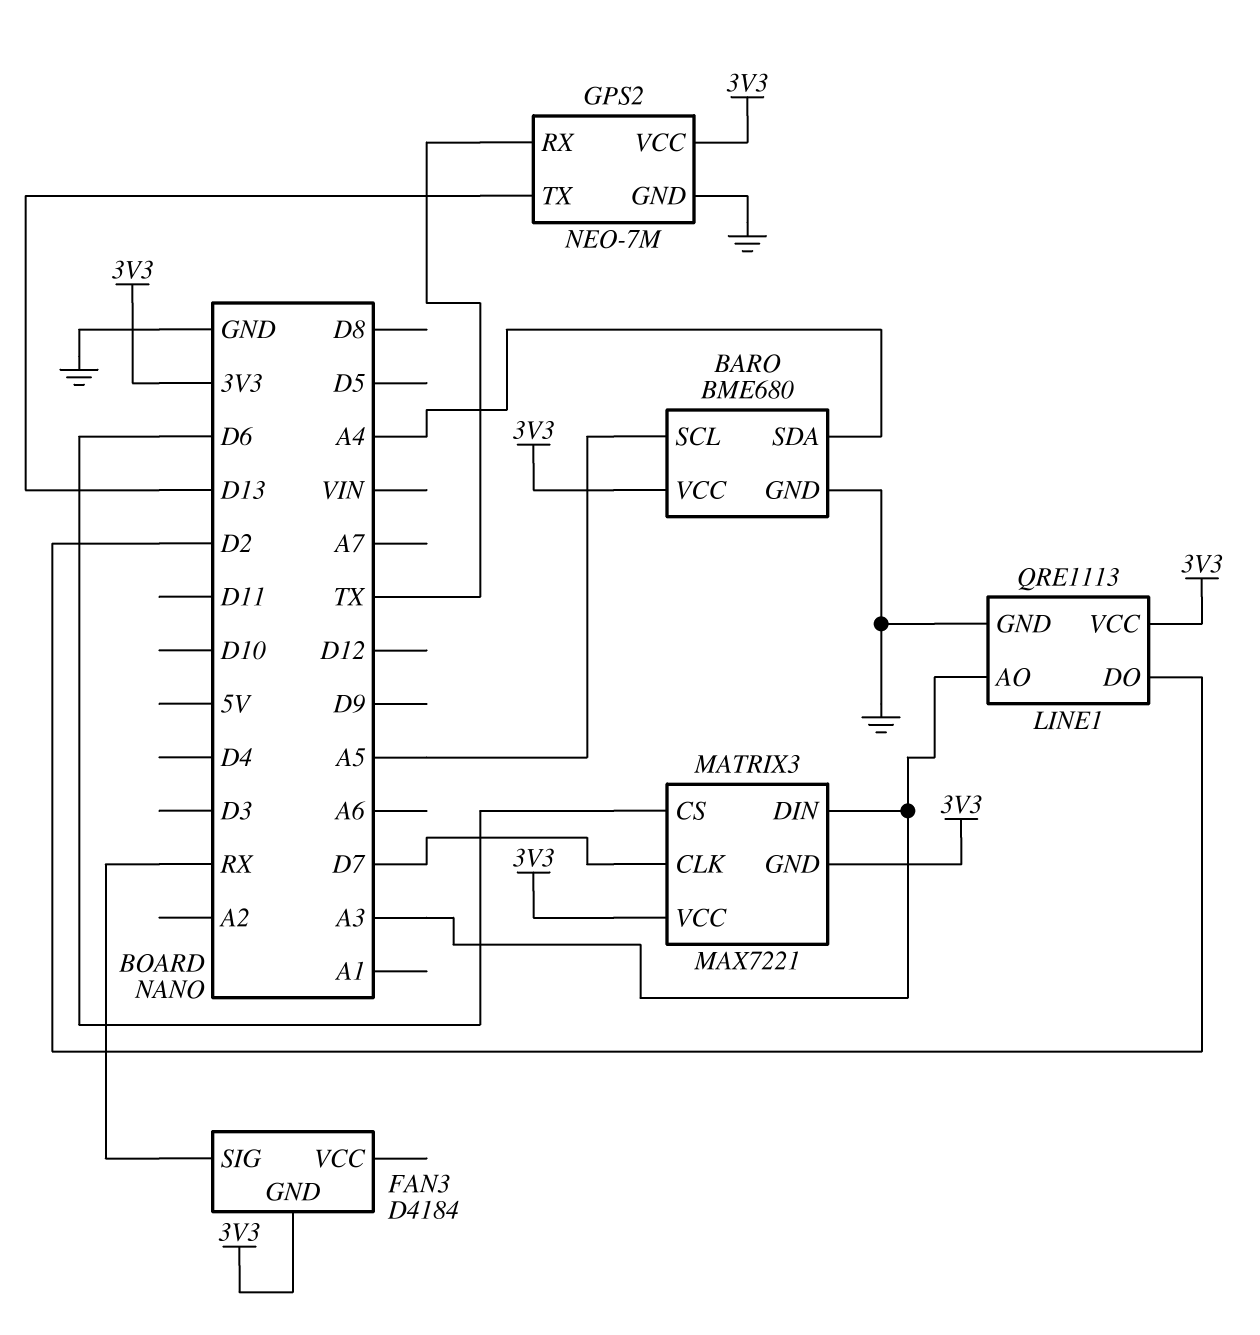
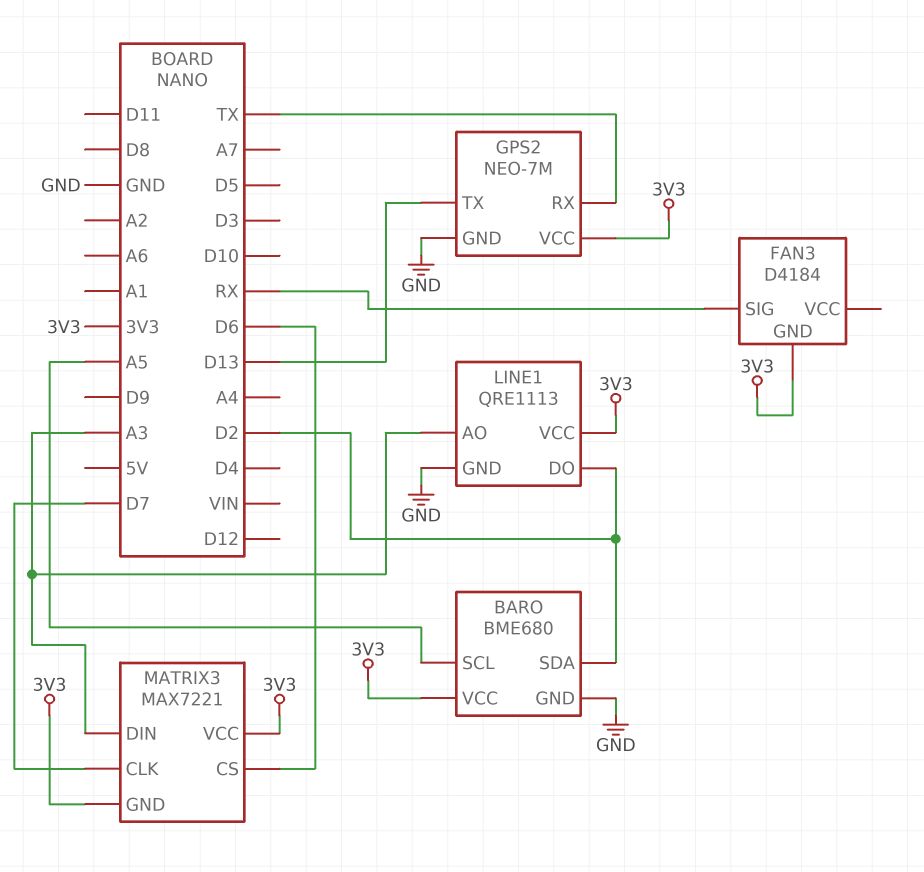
BARO pin SDA: A4 -> D2

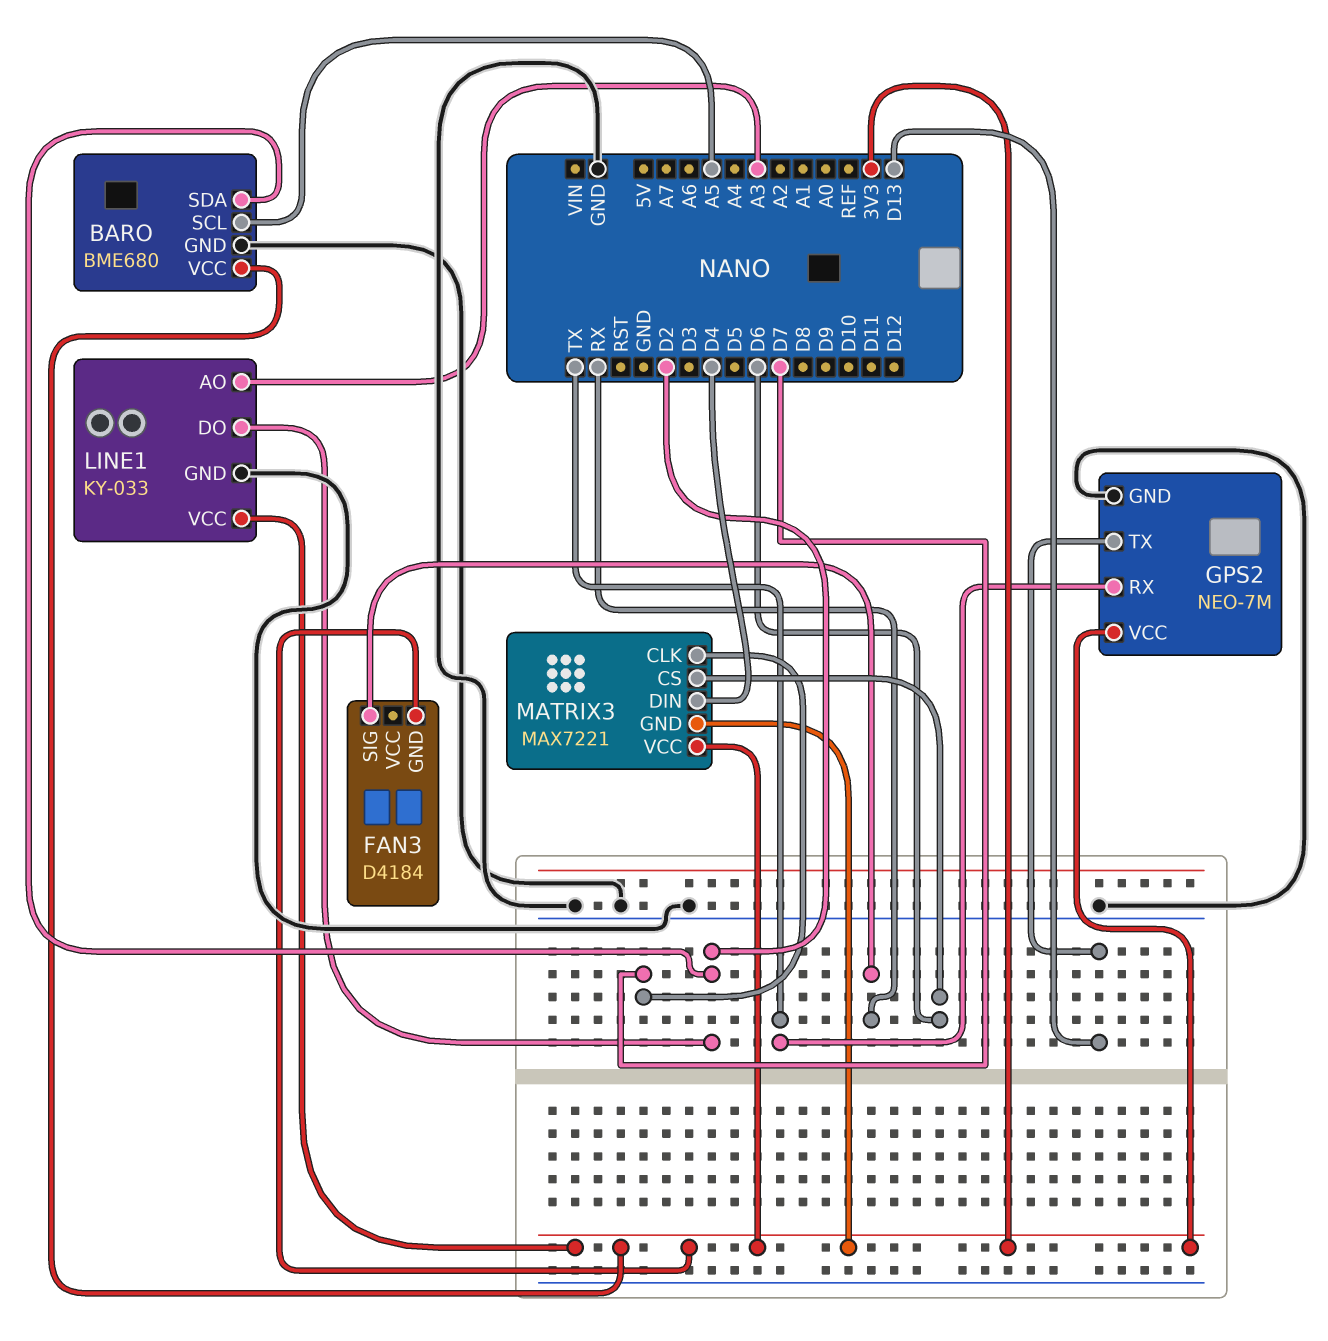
LINE1: QRE1113 -> KY-033
MATRIX3 pin DIN: A3 -> D4

